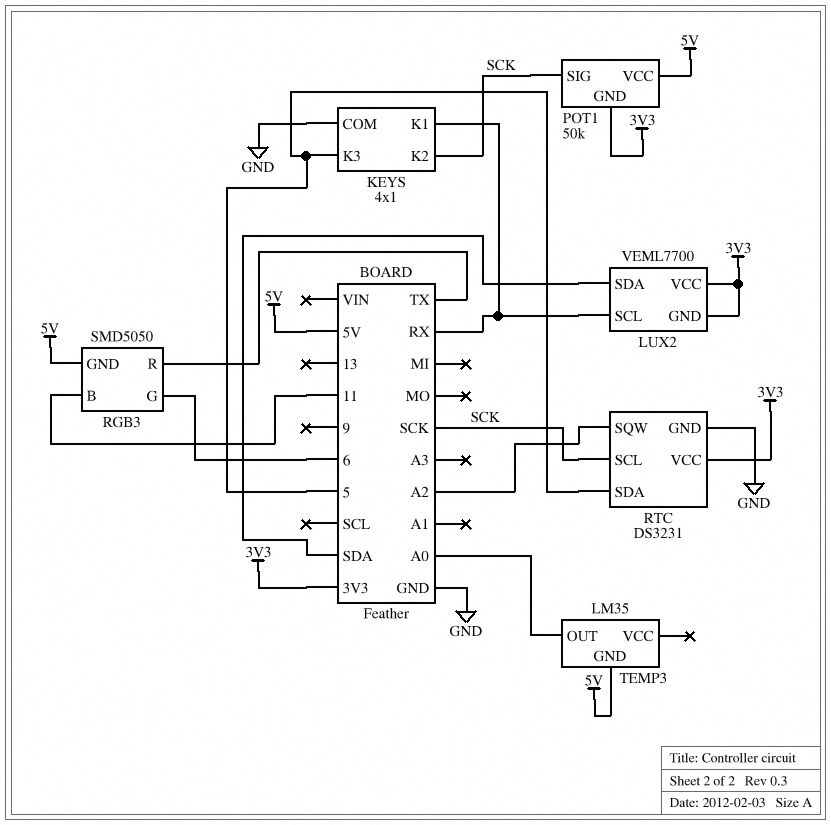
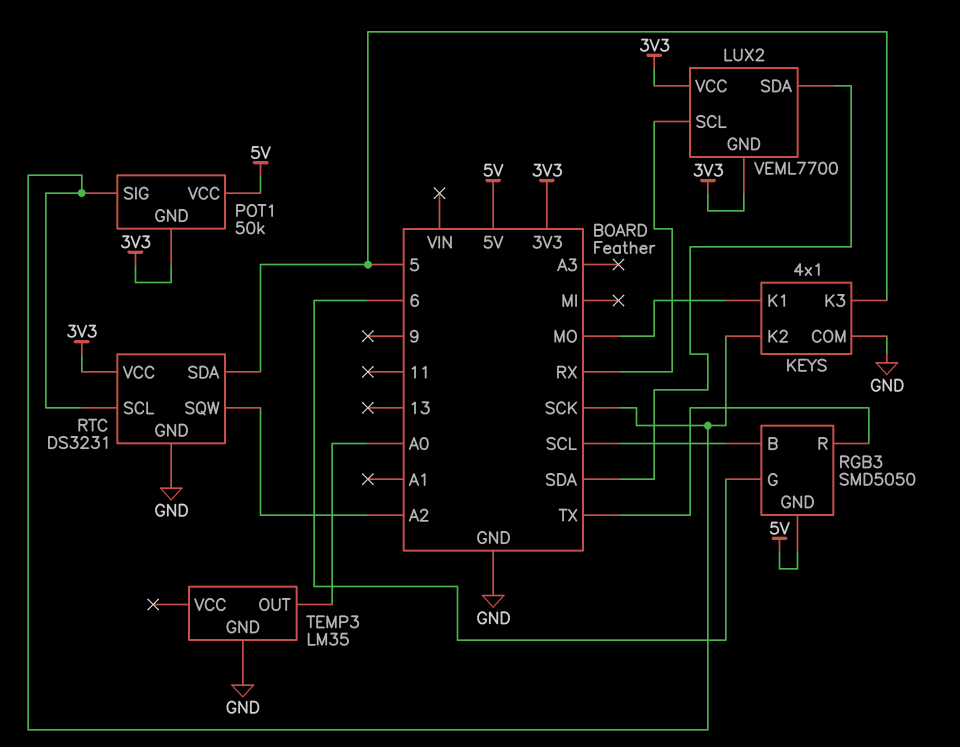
KEYS pin K1: RX -> MO
RGB3 pin B: 11 -> SCL
TEMP3 pin GND: 5V -> GND

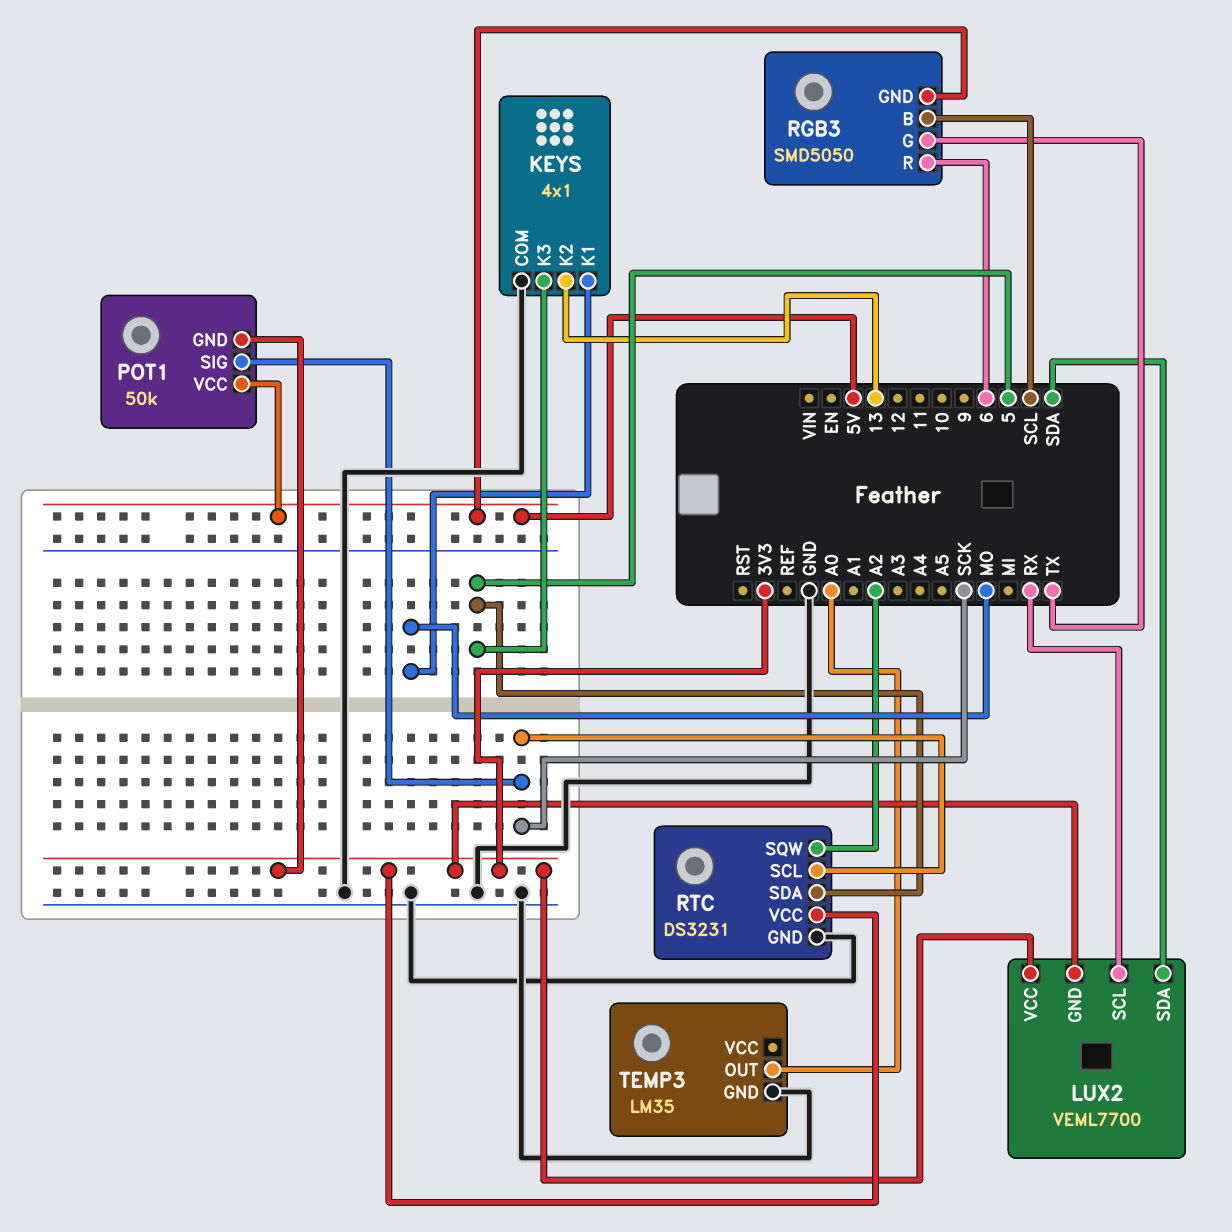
KEYS pin K2: SCK -> 13
RGB3 pin G: 6 -> TX
RGB3 pin R: TX -> 6

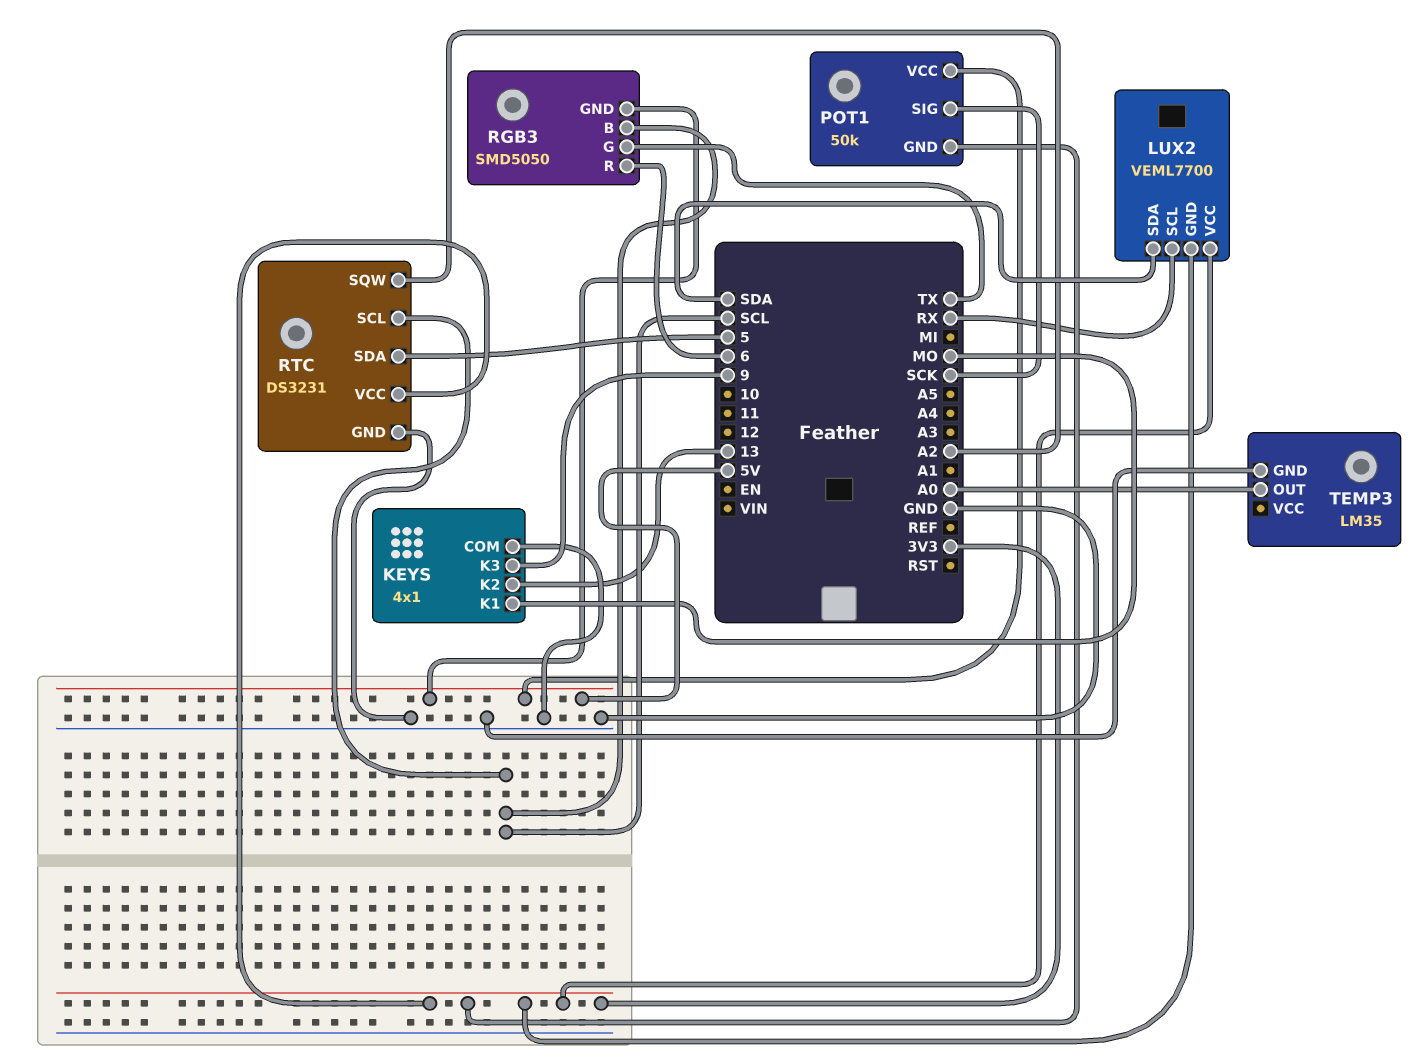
KEYS pin K3: 5 -> 9
RTC pin SCL: SCK -> SCL

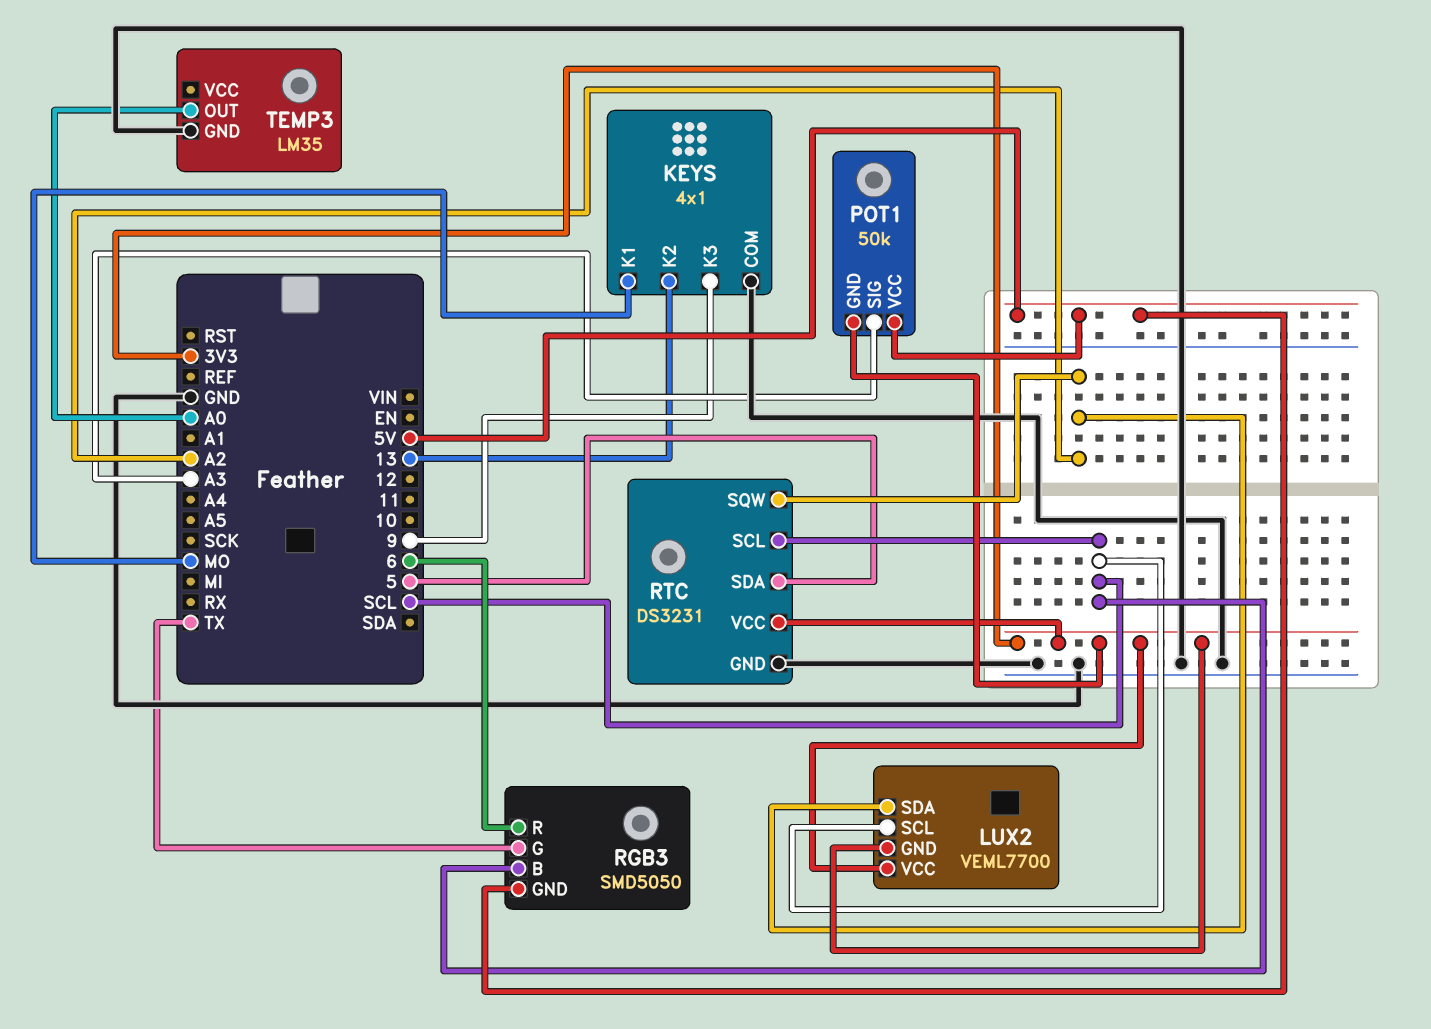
LUX2 pin SCL: RX -> SCL
LUX2 pin SDA: SDA -> A2
POT1 pin SIG: SCK -> A3

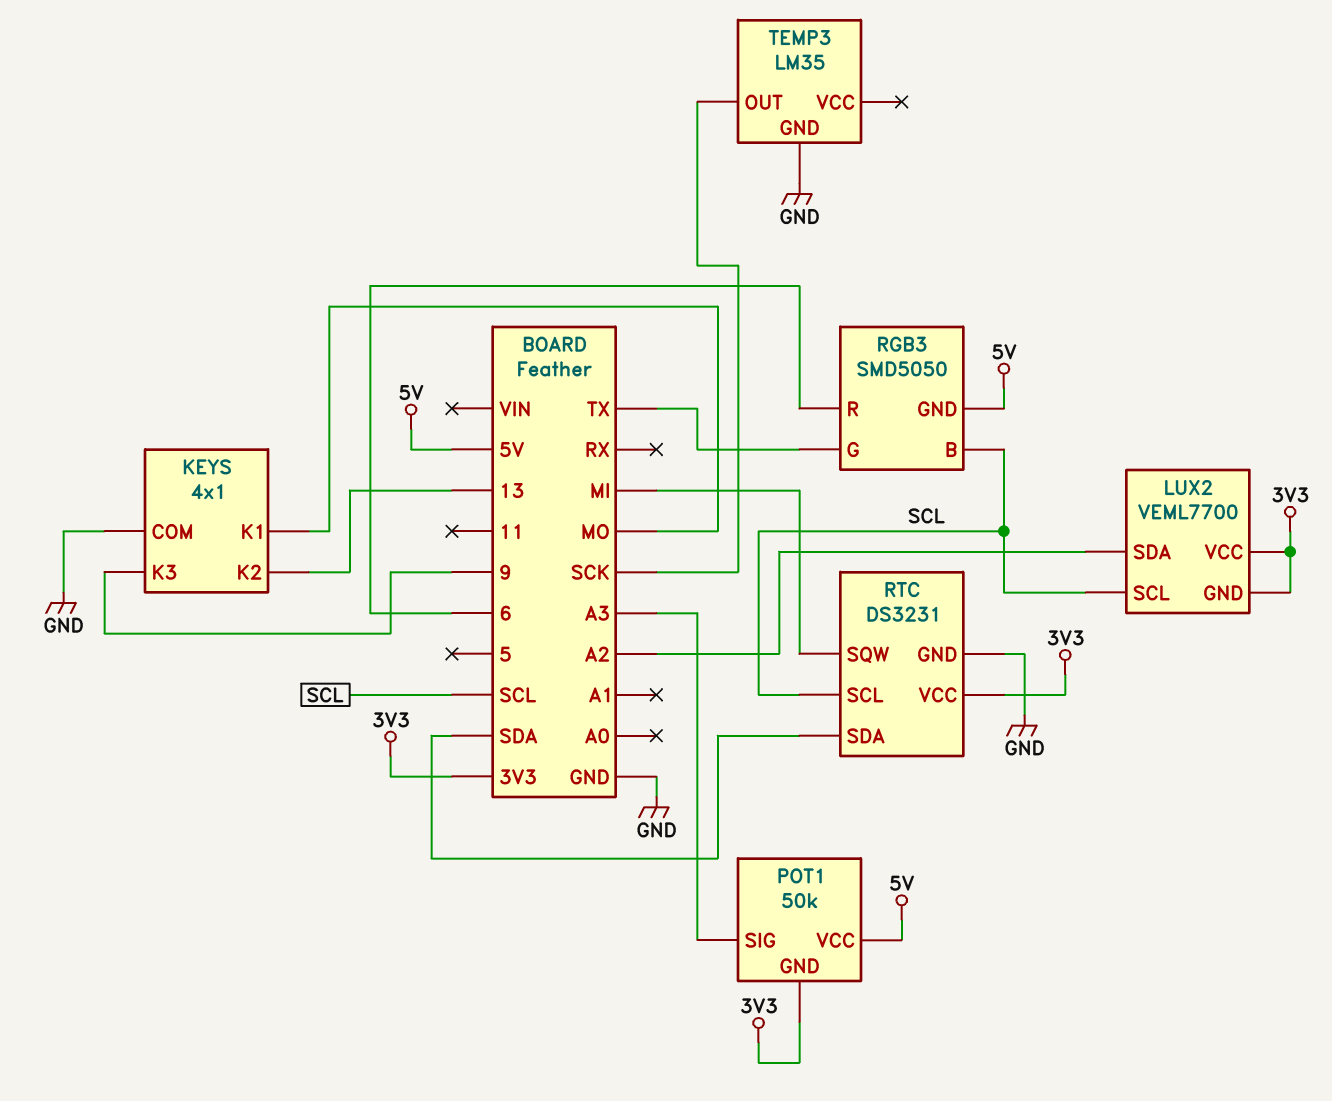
RTC pin SDA: 5 -> SDA
RTC pin SQW: A2 -> MI
TEMP3 pin OUT: A0 -> SCK

